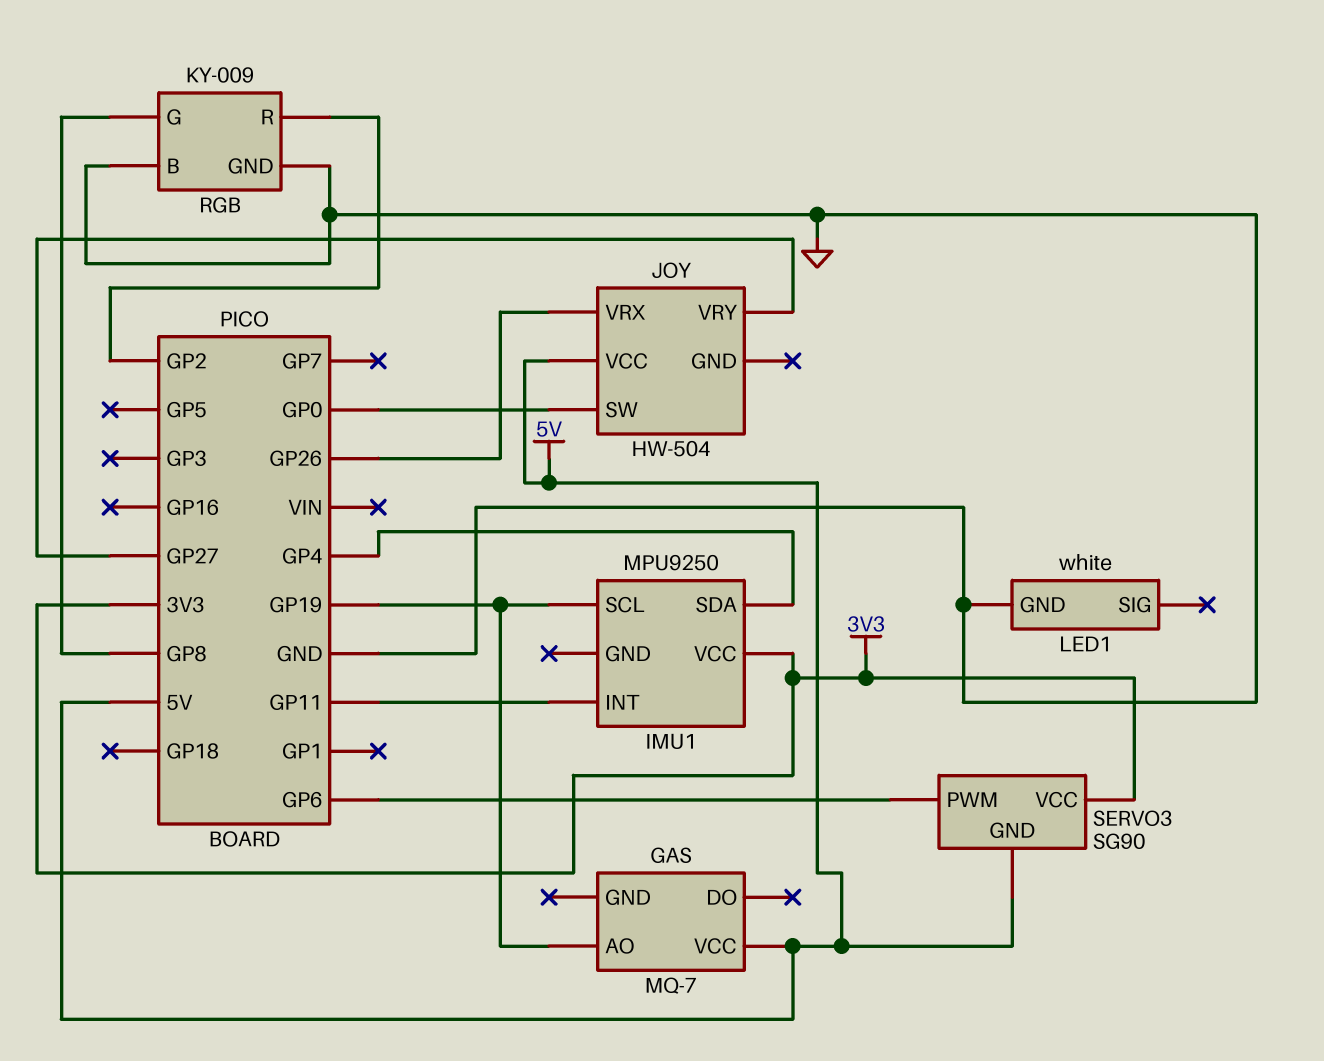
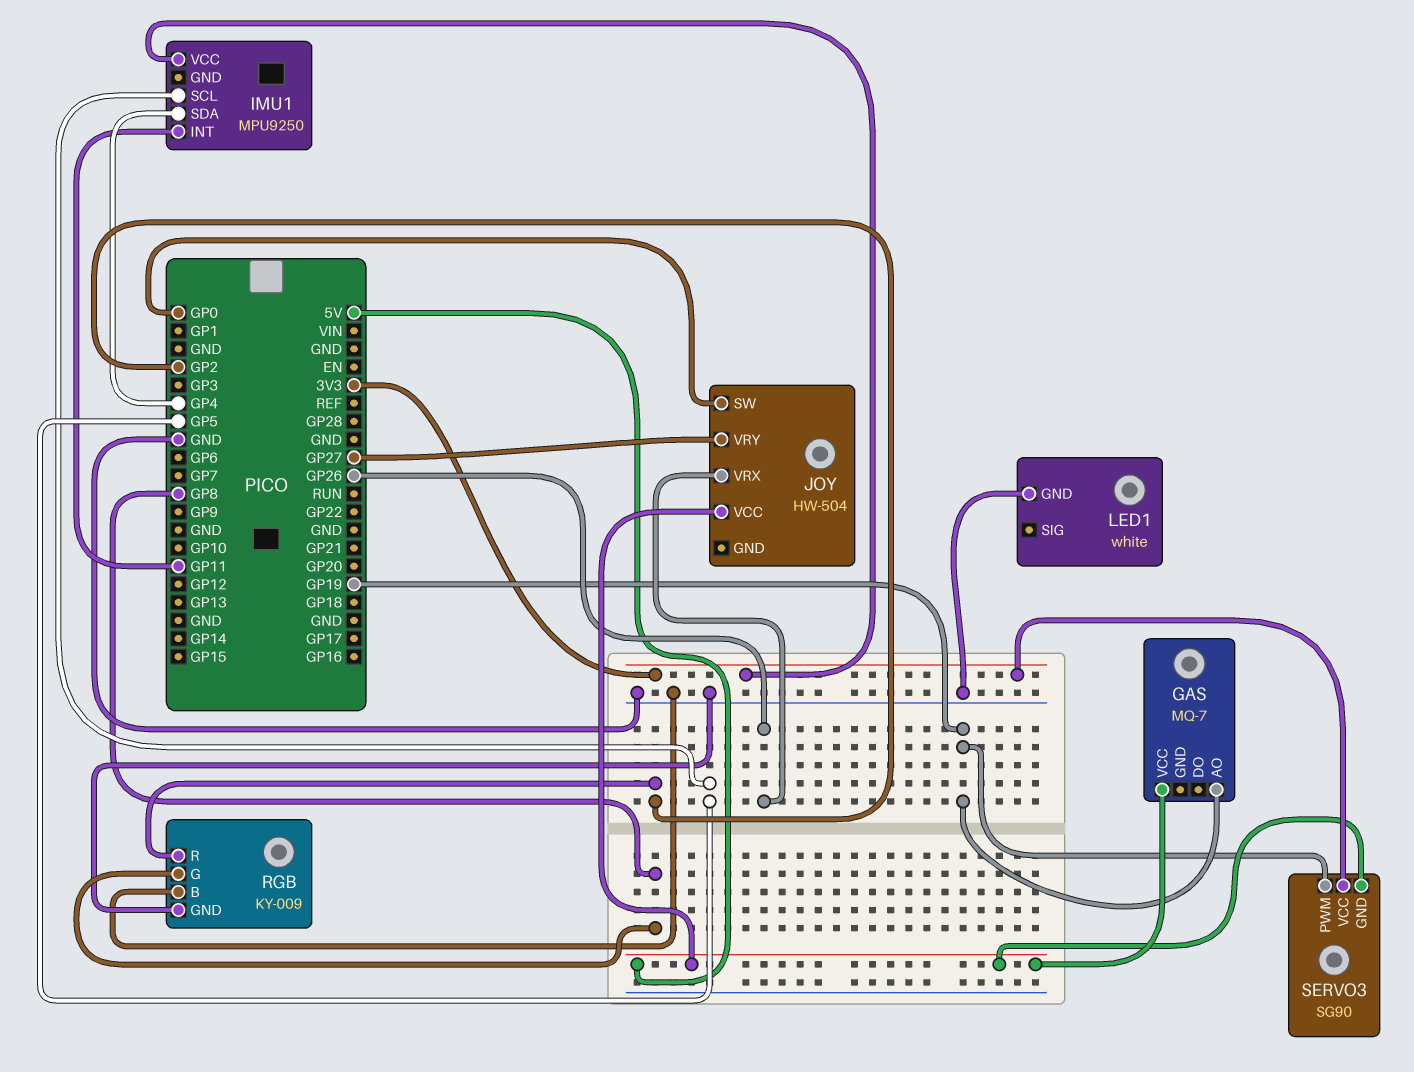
IMU1 pin SCL: GP19 -> GP5
SERVO3 pin PWM: GP6 -> GP19

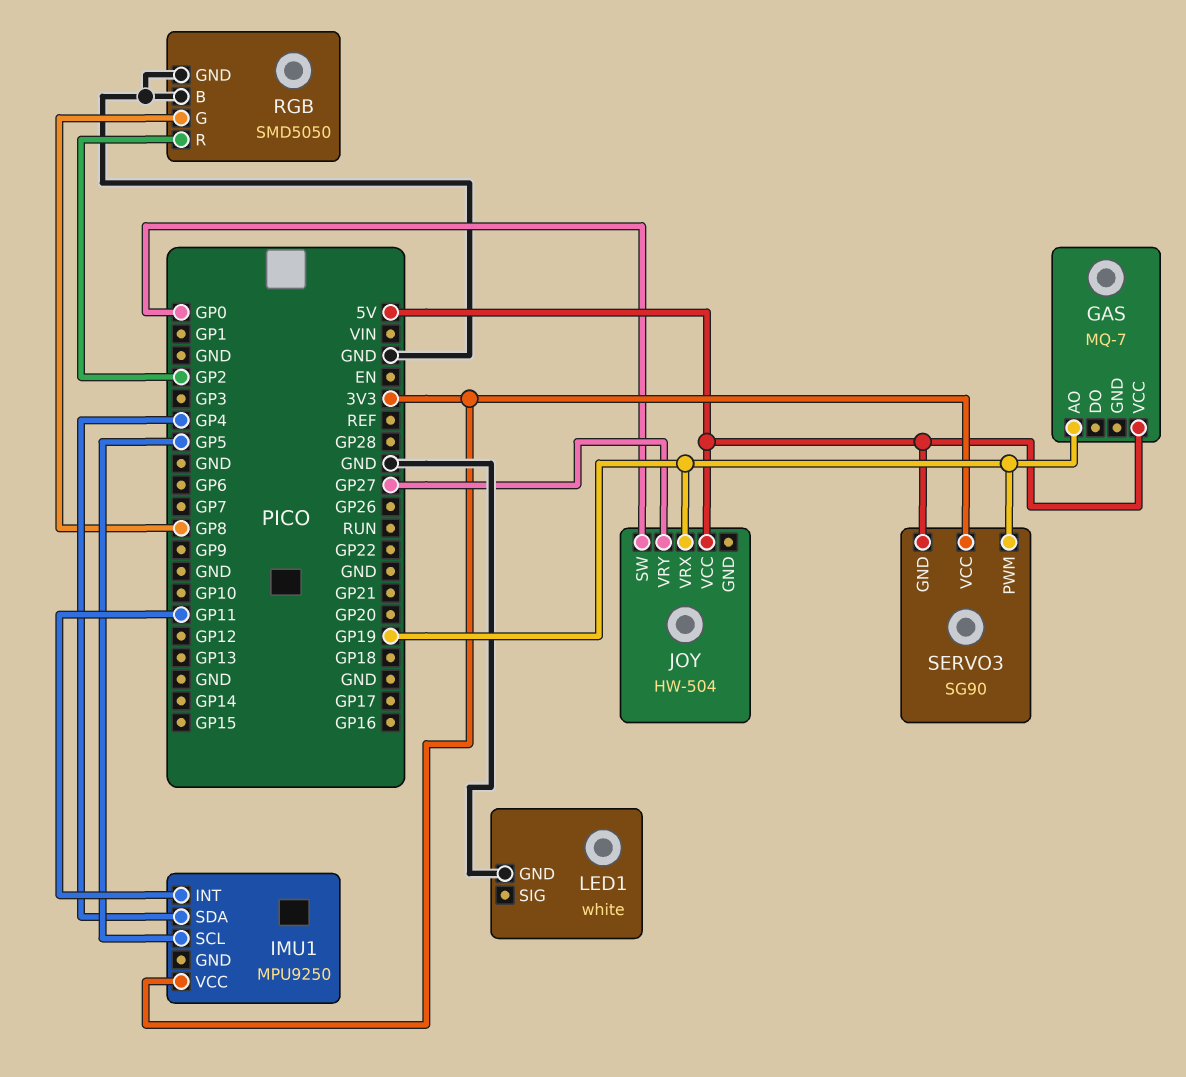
JOY pin VRX: GP26 -> GP19
RGB: KY-009 -> SMD5050

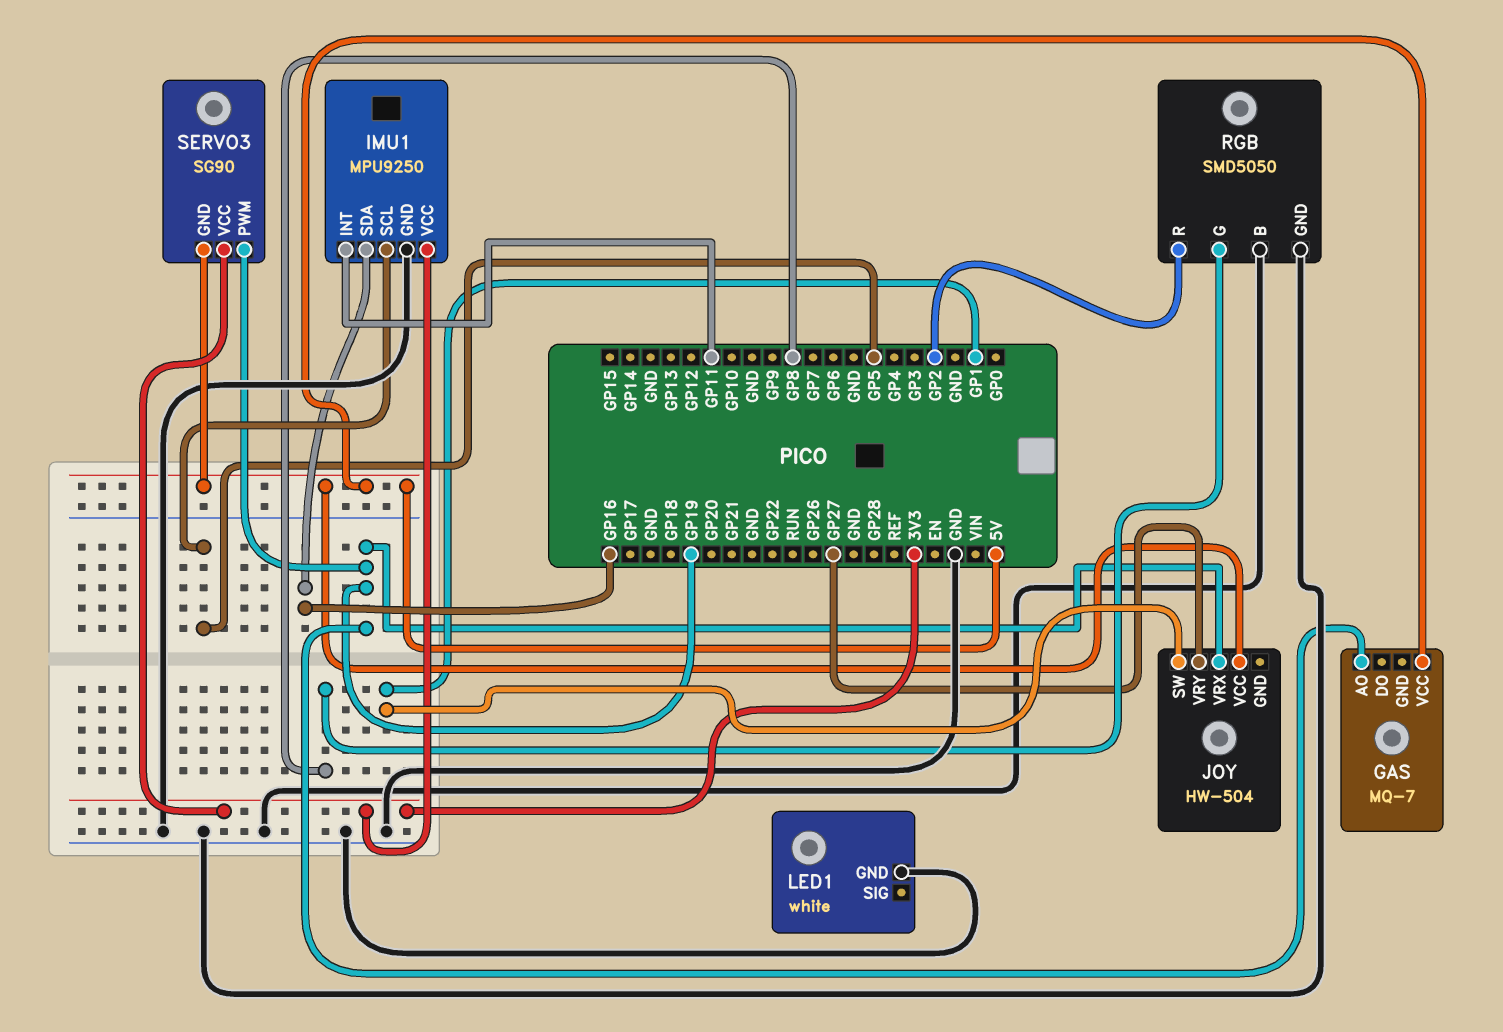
IMU1 pin GND: none -> GND
IMU1 pin SDA: GP4 -> GP16
JOY pin SW: GP0 -> GP1

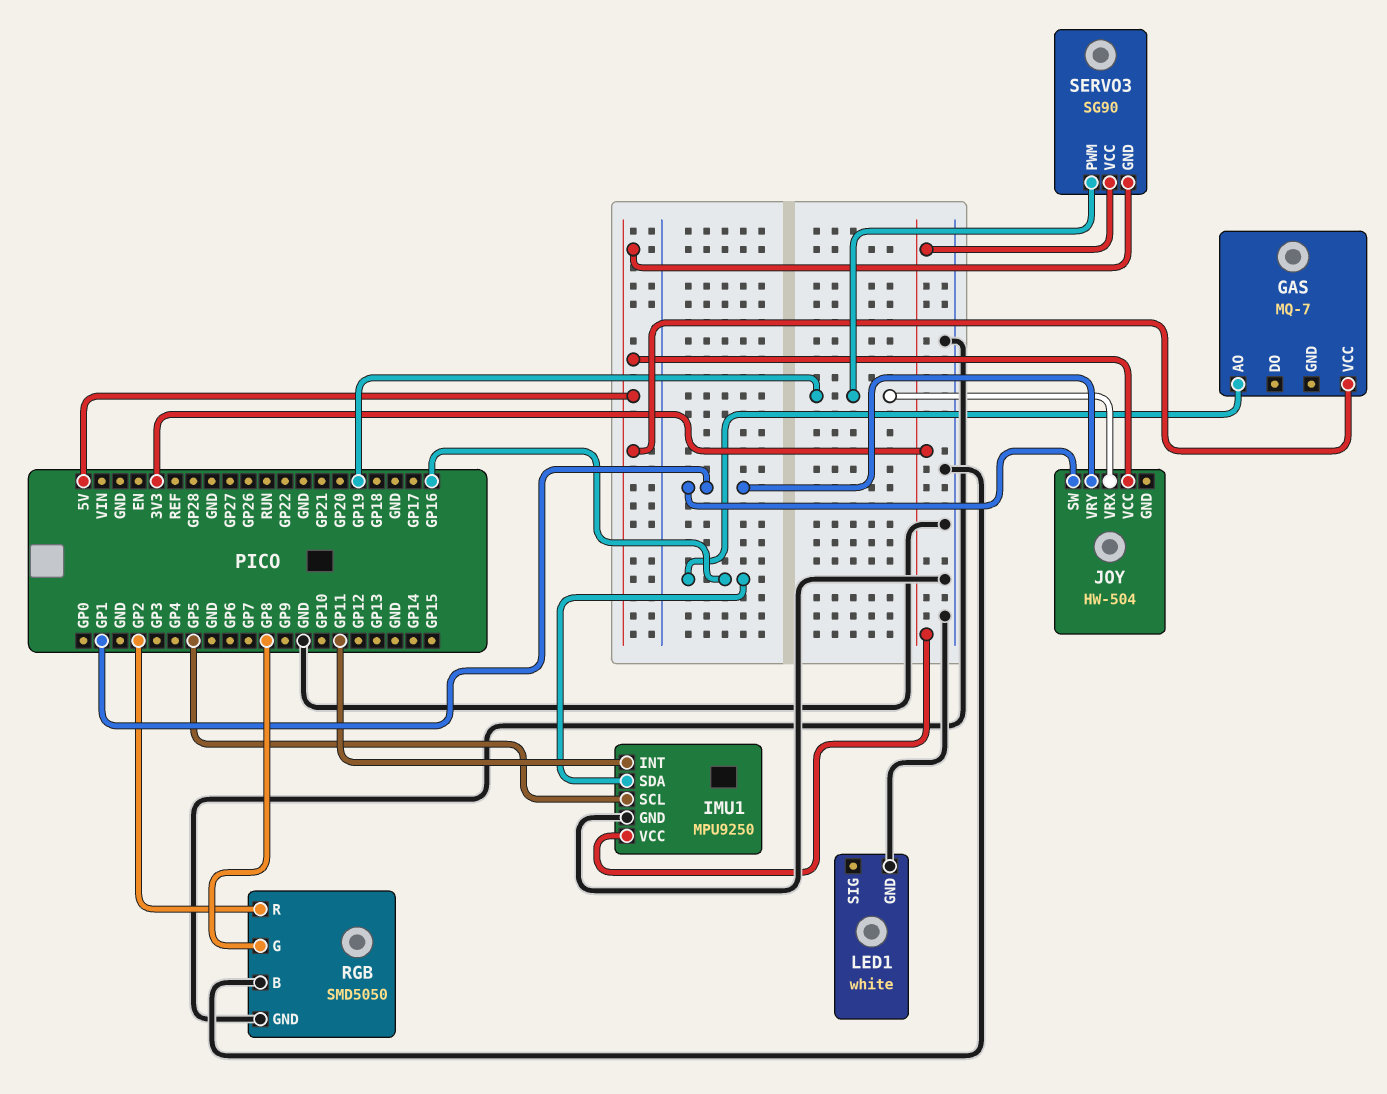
GAS pin AO: GP19 -> GP16
JOY pin VRY: GP27 -> GP1

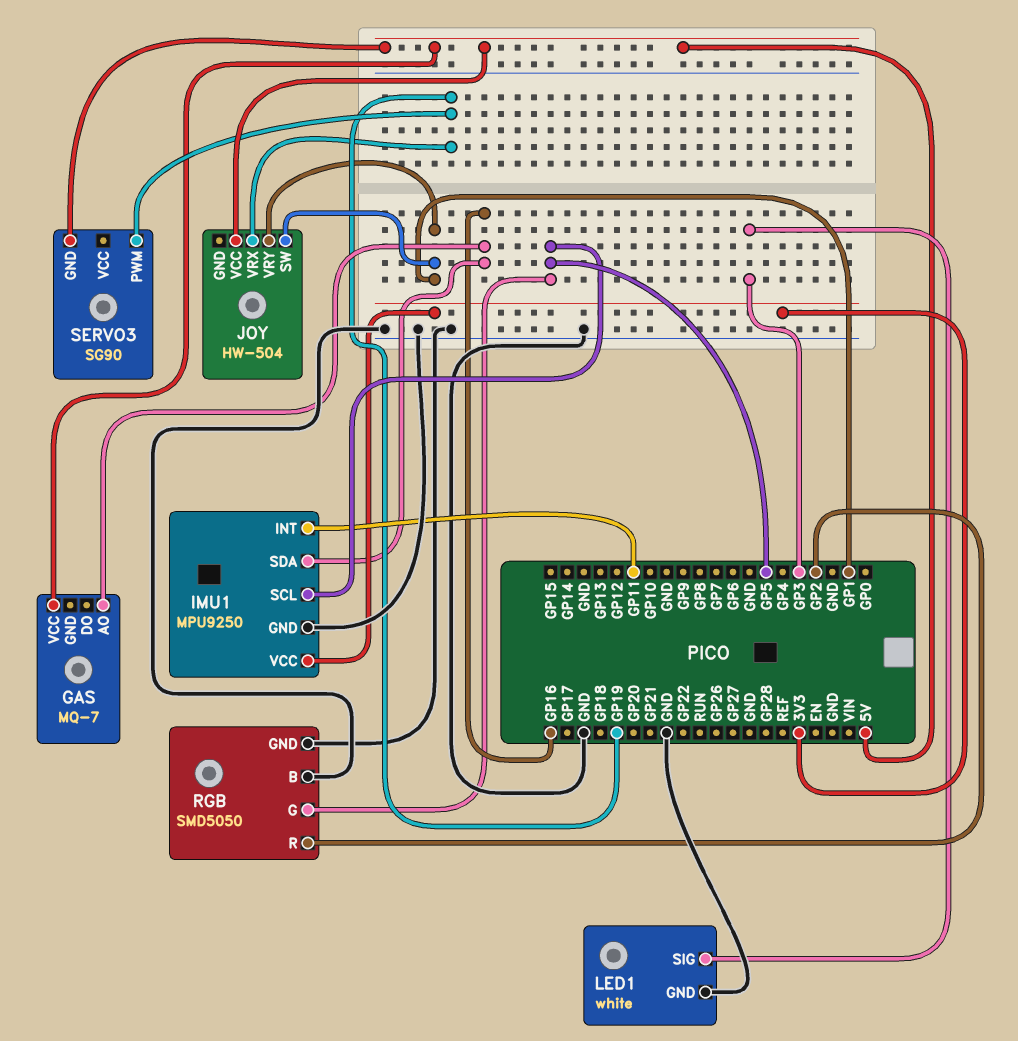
LED1 pin SIG: none -> GP3
RGB pin G: GP8 -> GP5
SERVO3 pin VCC: 3V3 -> none

